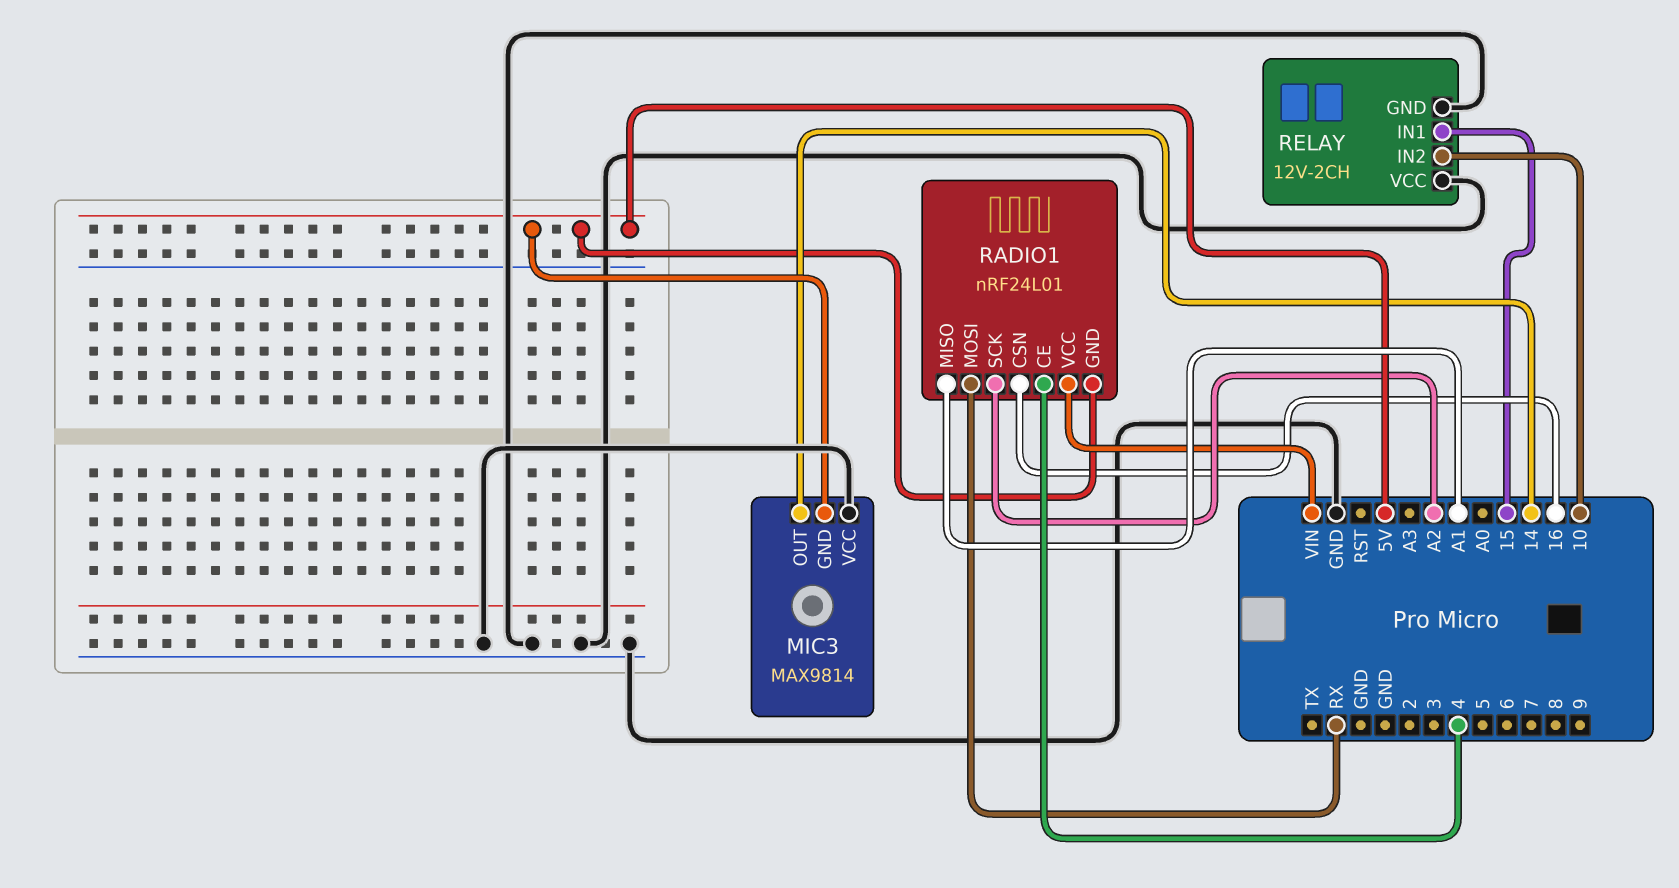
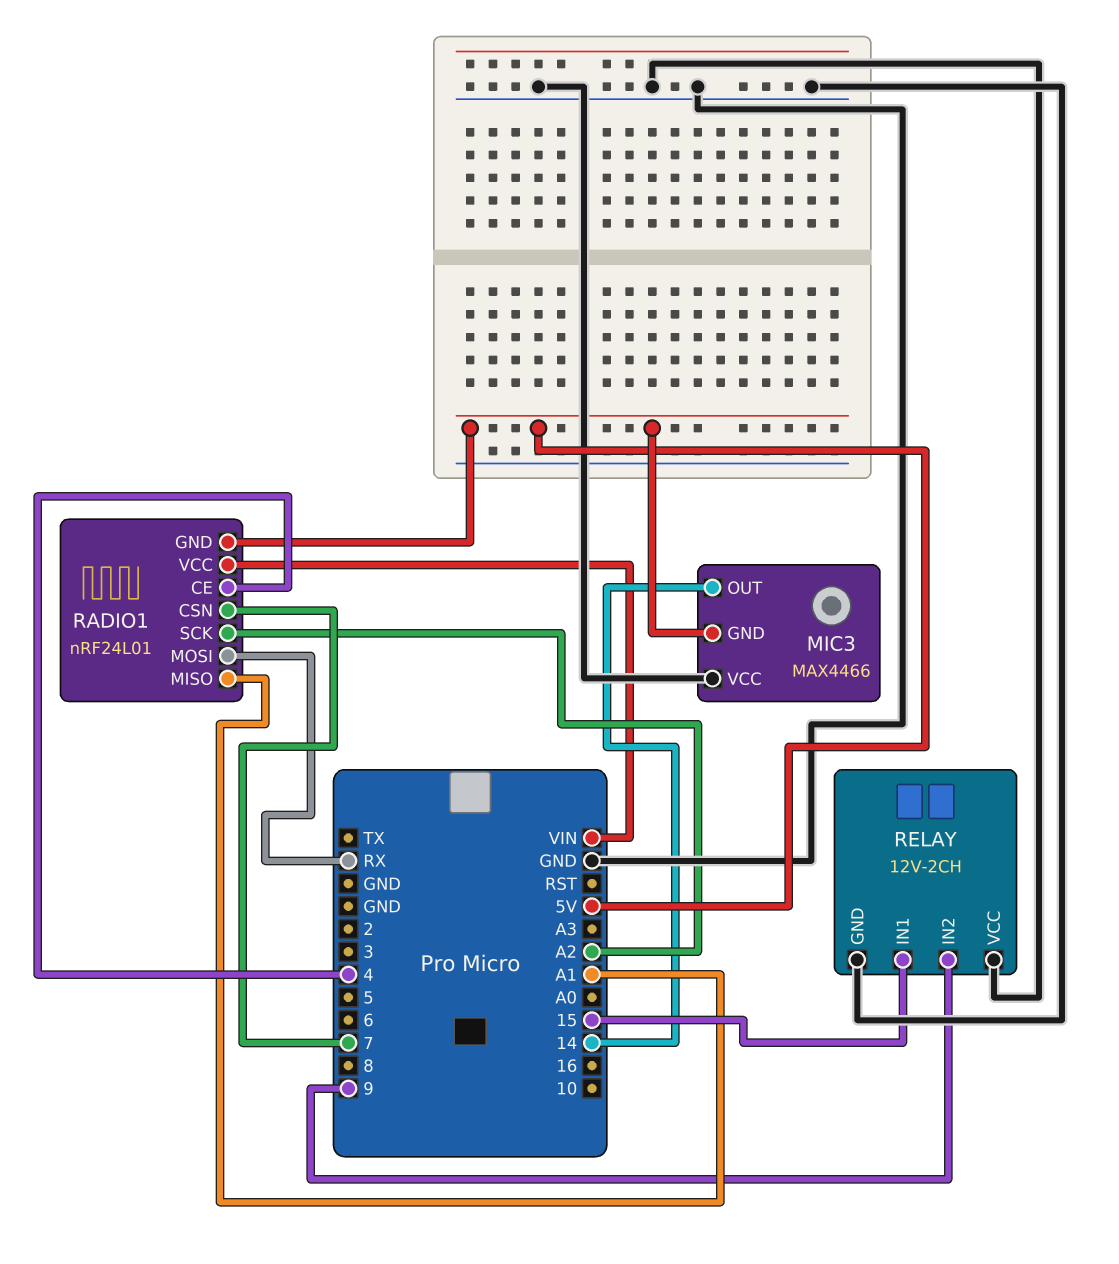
MIC3: MAX9814 -> MAX4466
RADIO1 pin CSN: 16 -> 7
RELAY pin IN2: 10 -> 9

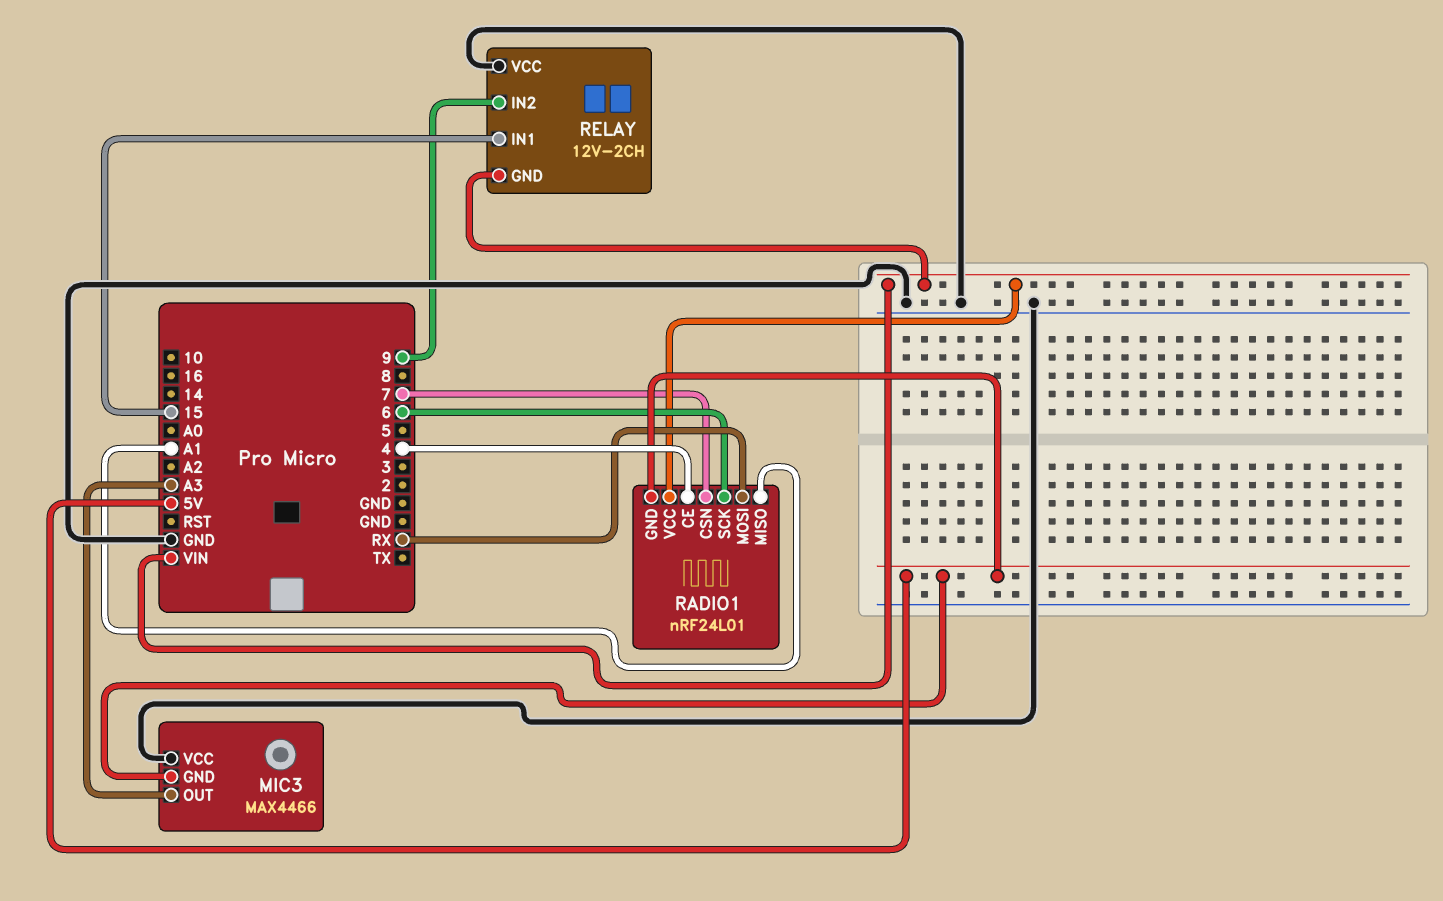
MIC3 pin OUT: 14 -> A3
RADIO1 pin SCK: A2 -> 6
RELAY pin GND: GND -> VIN

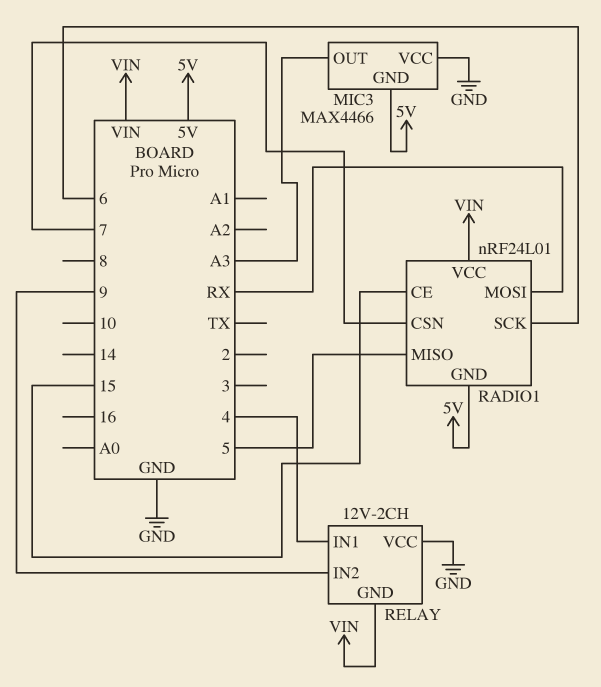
RADIO1 pin CE: 4 -> 15
RADIO1 pin MISO: A1 -> 5
RELAY pin IN1: 15 -> 4

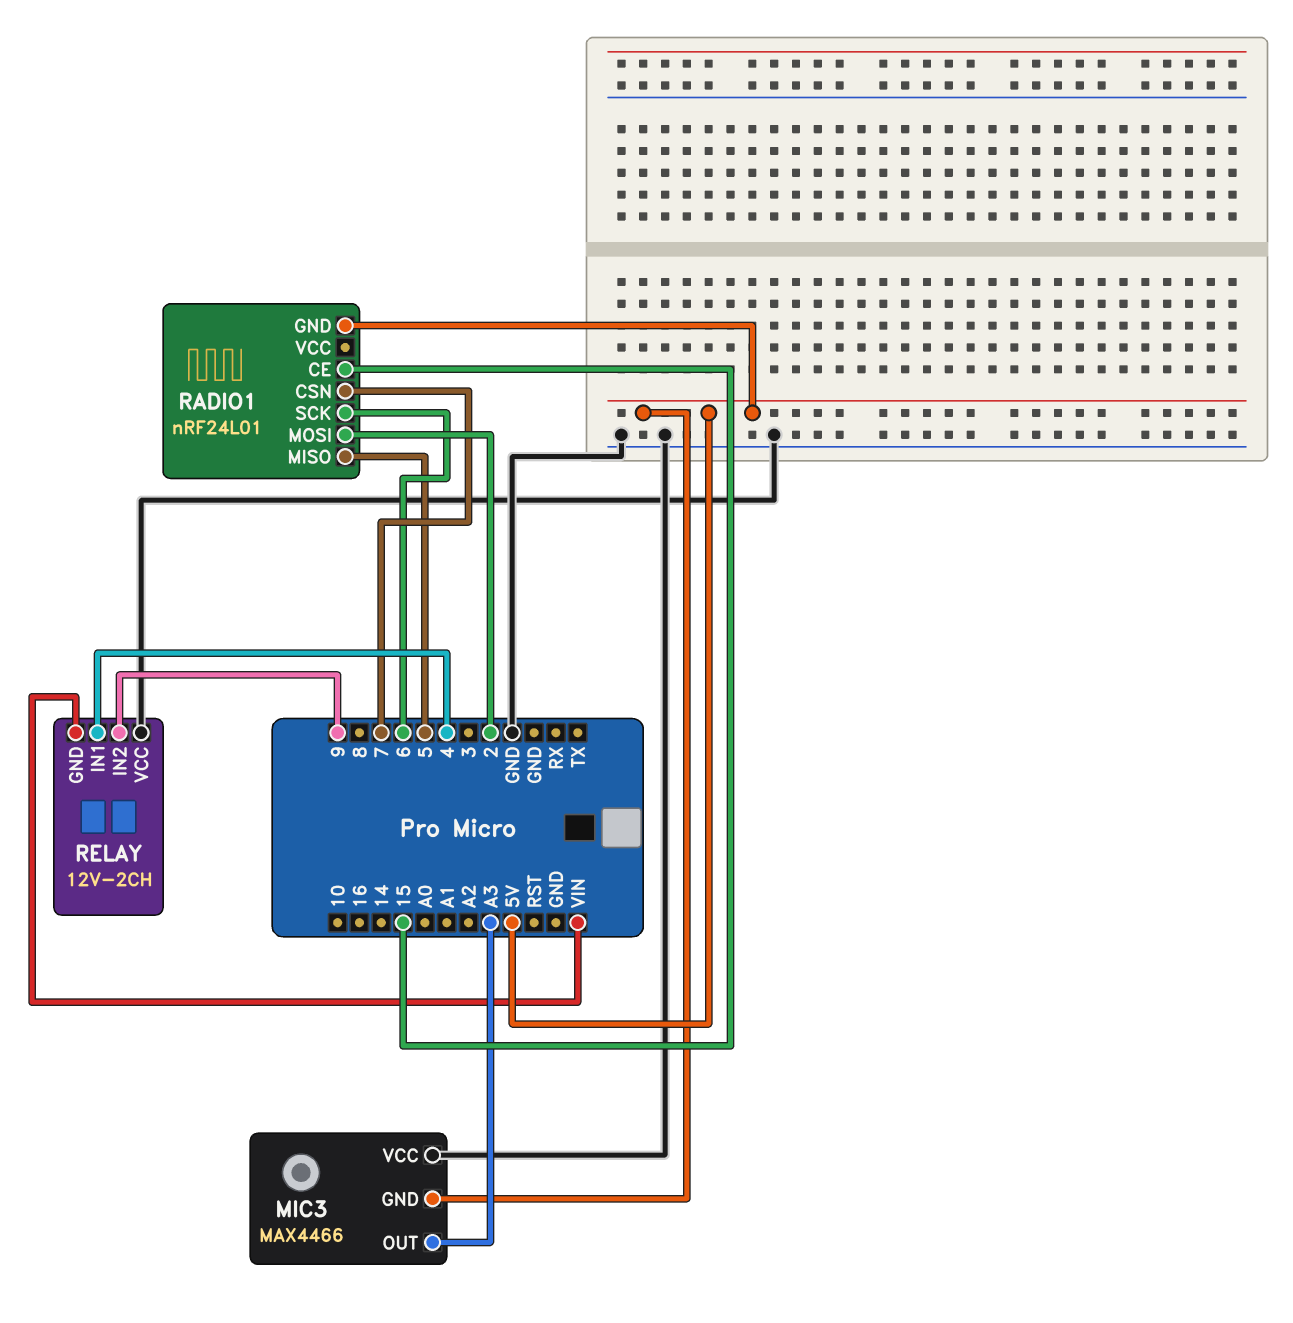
RADIO1 pin MOSI: RX -> 2
RADIO1 pin VCC: VIN -> none

